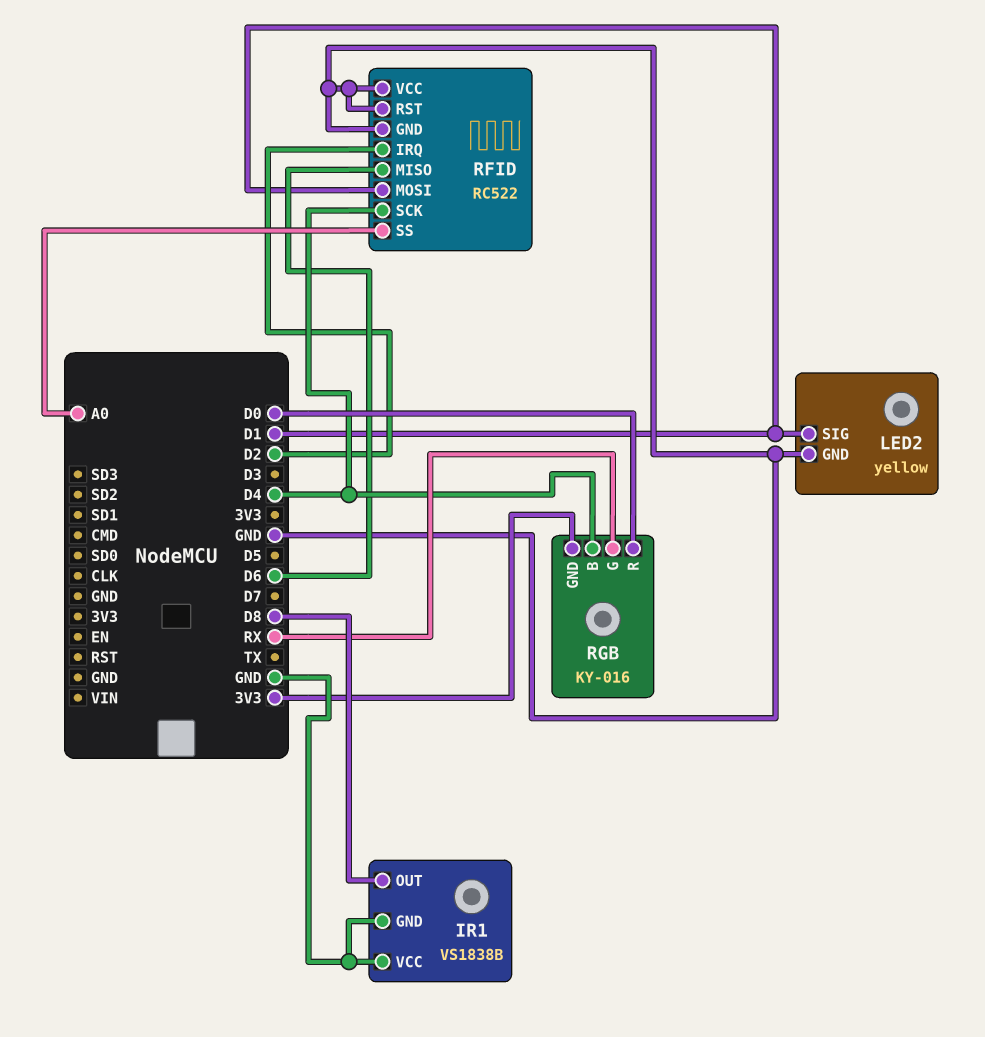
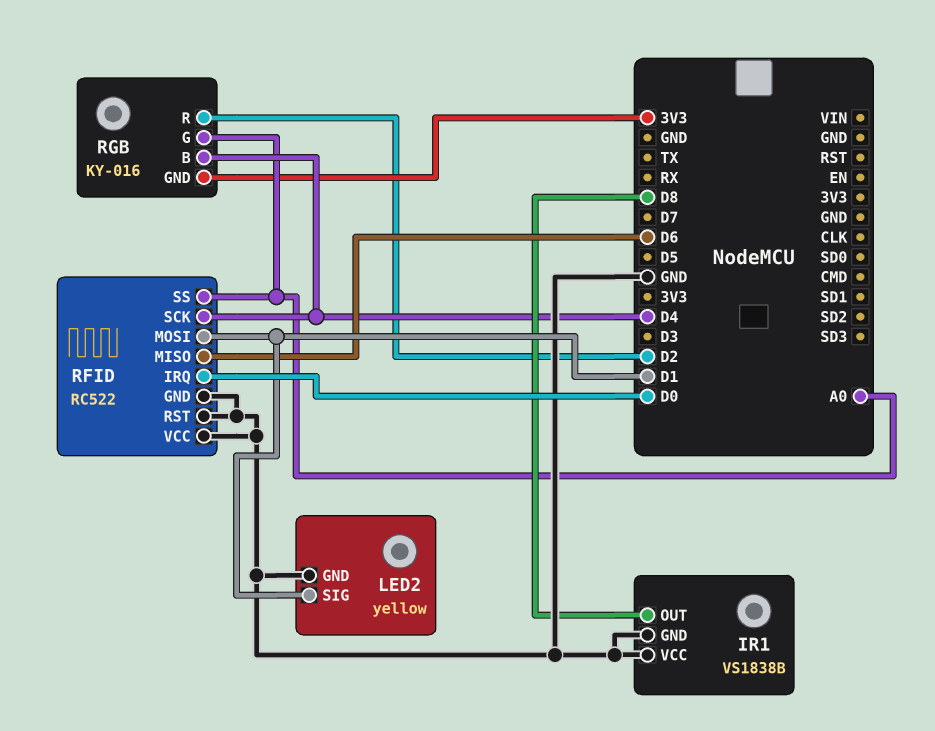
RFID pin IRQ: D2 -> D0
RGB pin G: RX -> A0
RGB pin R: D0 -> D2

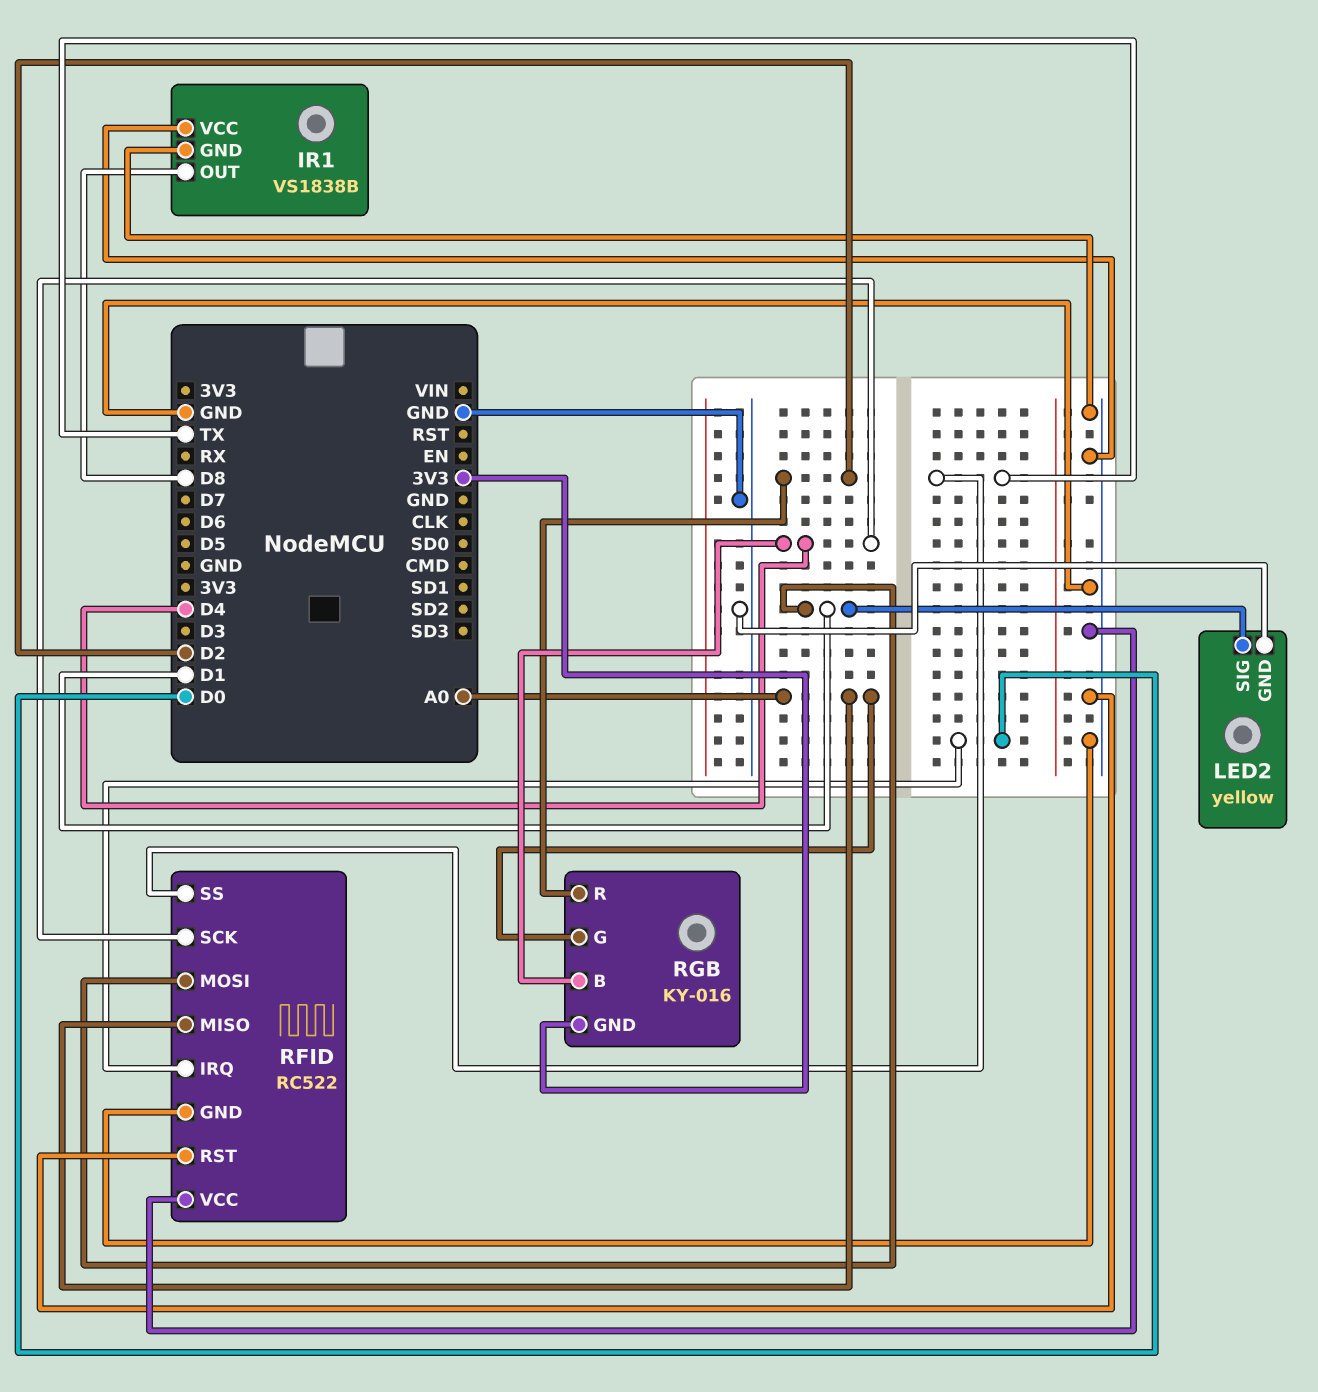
RFID pin MISO: D6 -> A0
RFID pin SS: A0 -> TX

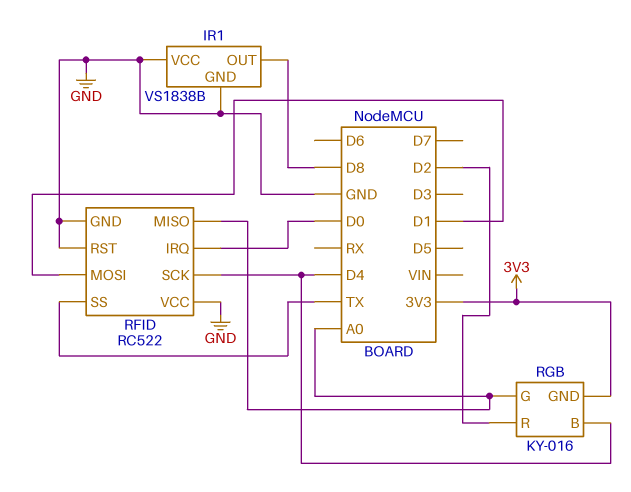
LED2: yellow -> none
LED2 pin GND: GND -> none
LED2 pin SIG: D1 -> none

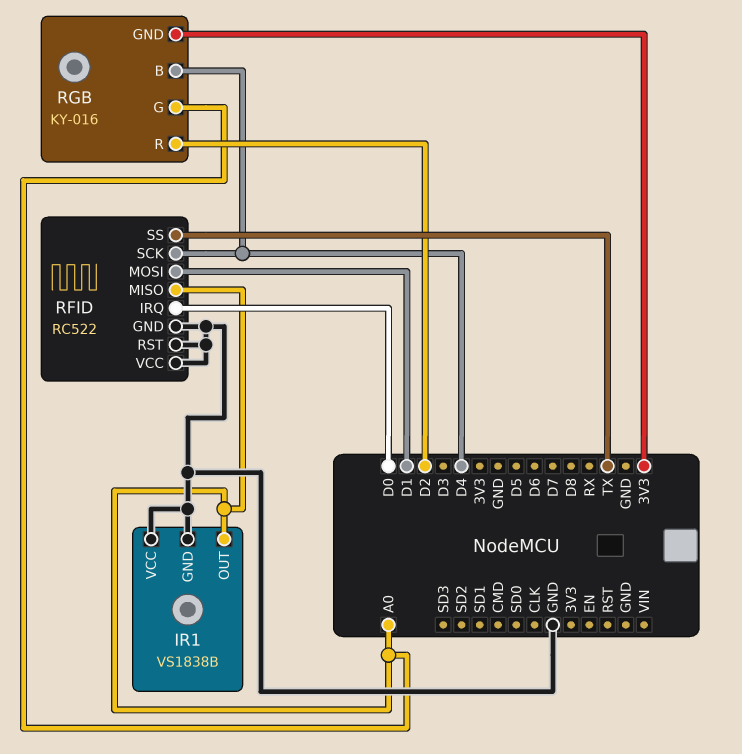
IR1 pin OUT: D8 -> A0

